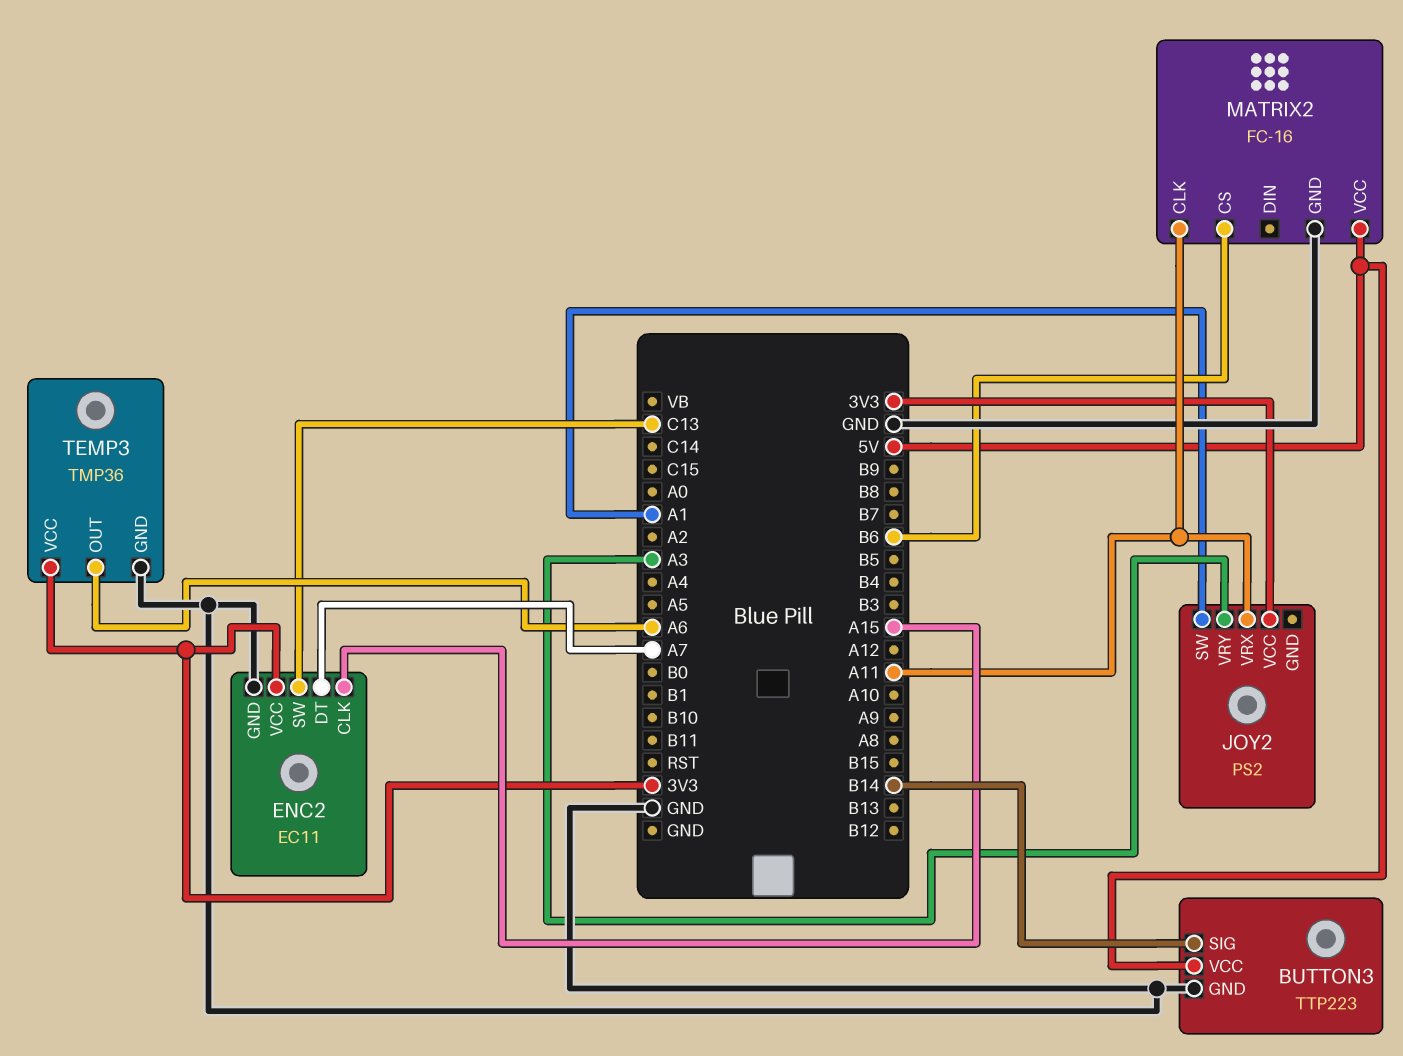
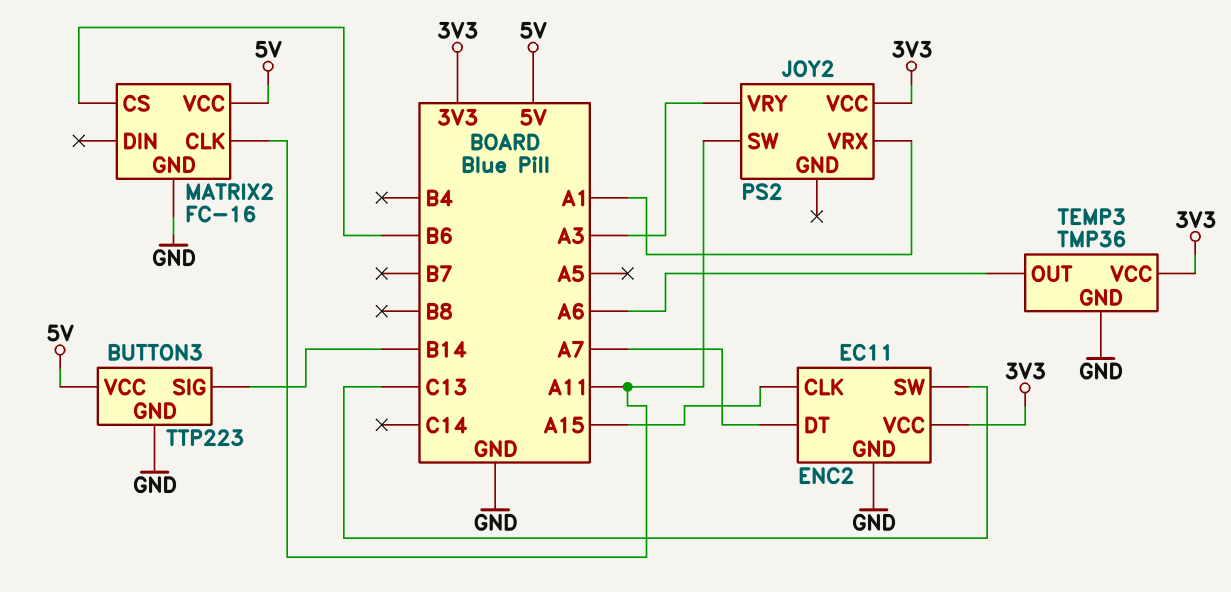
JOY2 pin SW: A1 -> A11
JOY2 pin VRX: A11 -> A1

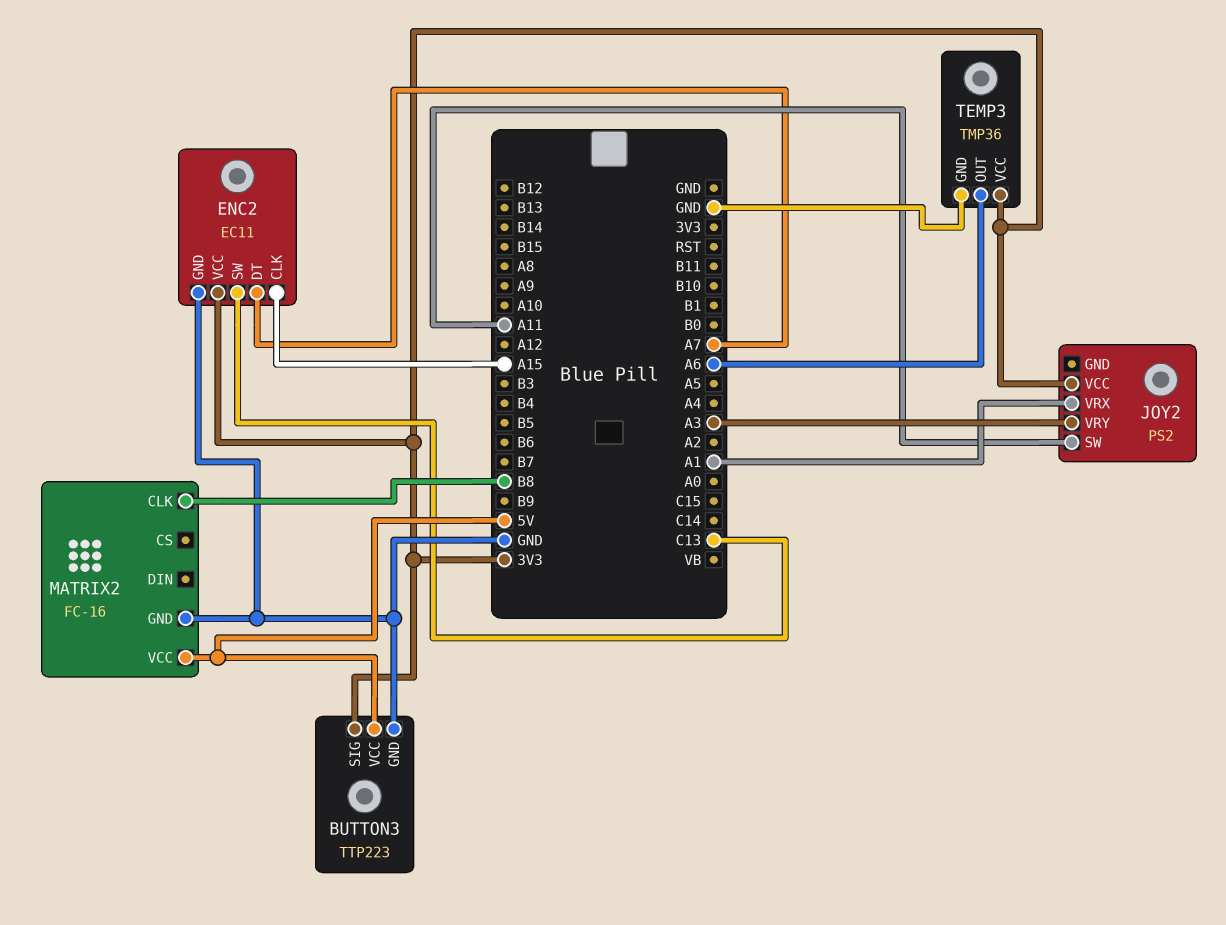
BUTTON3 pin SIG: B14 -> 3V3
MATRIX2 pin CLK: A11 -> B8
MATRIX2 pin CS: B6 -> none

